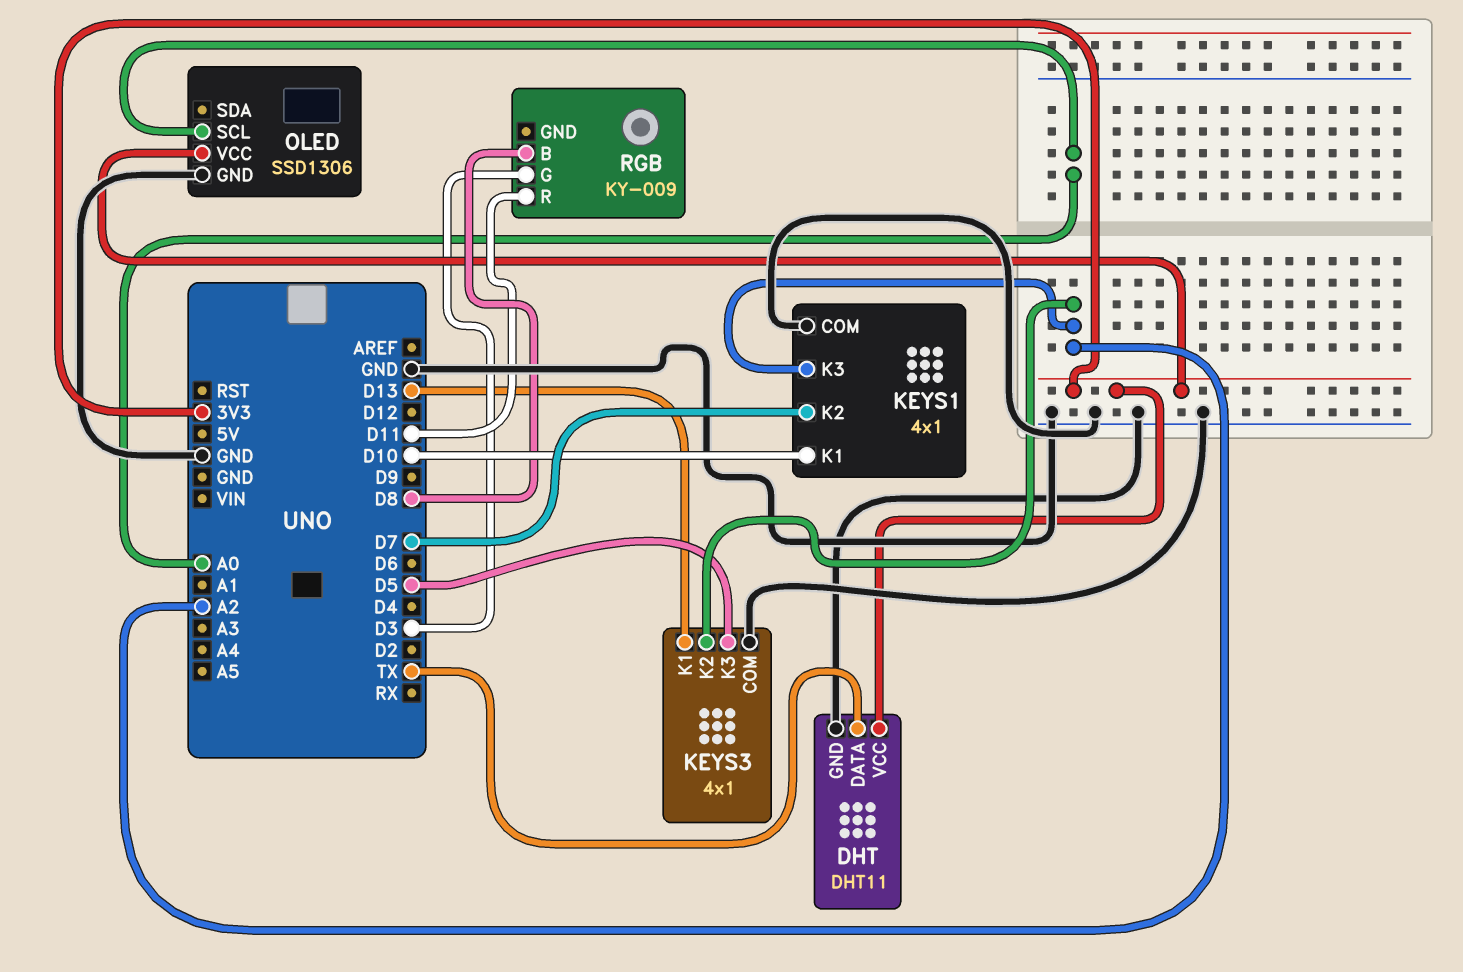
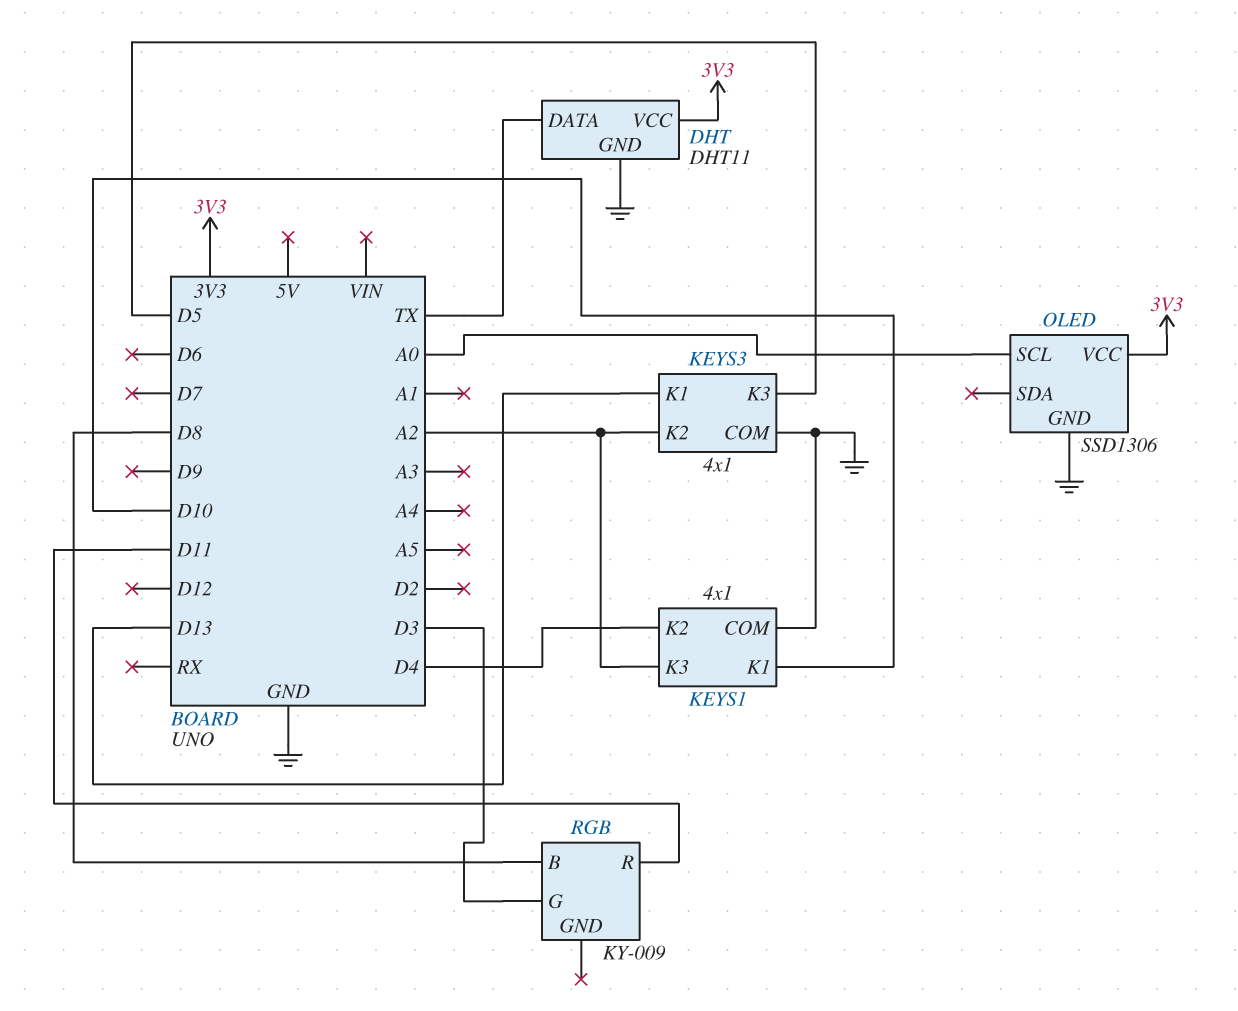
KEYS1 pin K2: D7 -> D4

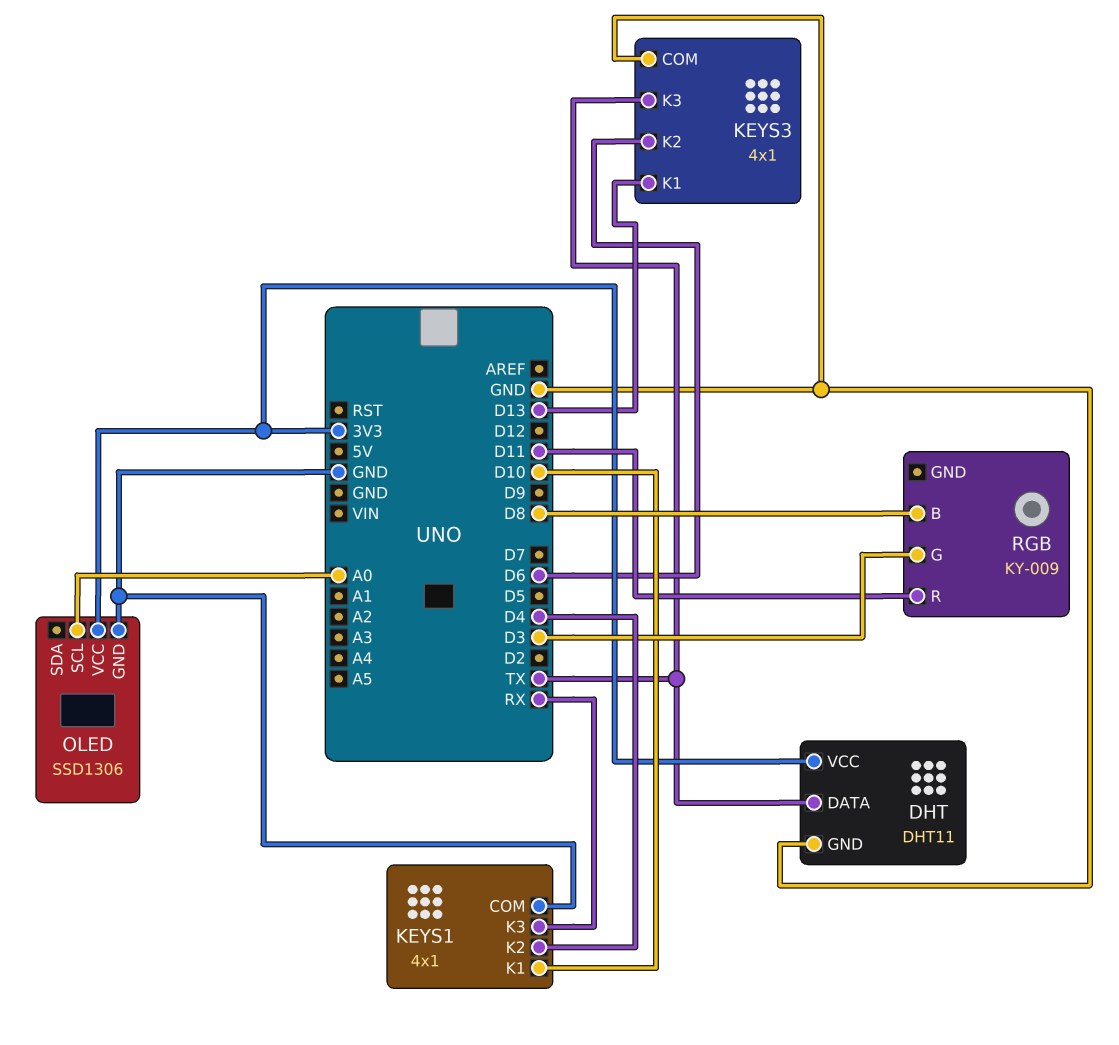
KEYS1 pin K3: A2 -> RX
KEYS3 pin K2: A2 -> D6
KEYS3 pin K3: D5 -> TX

